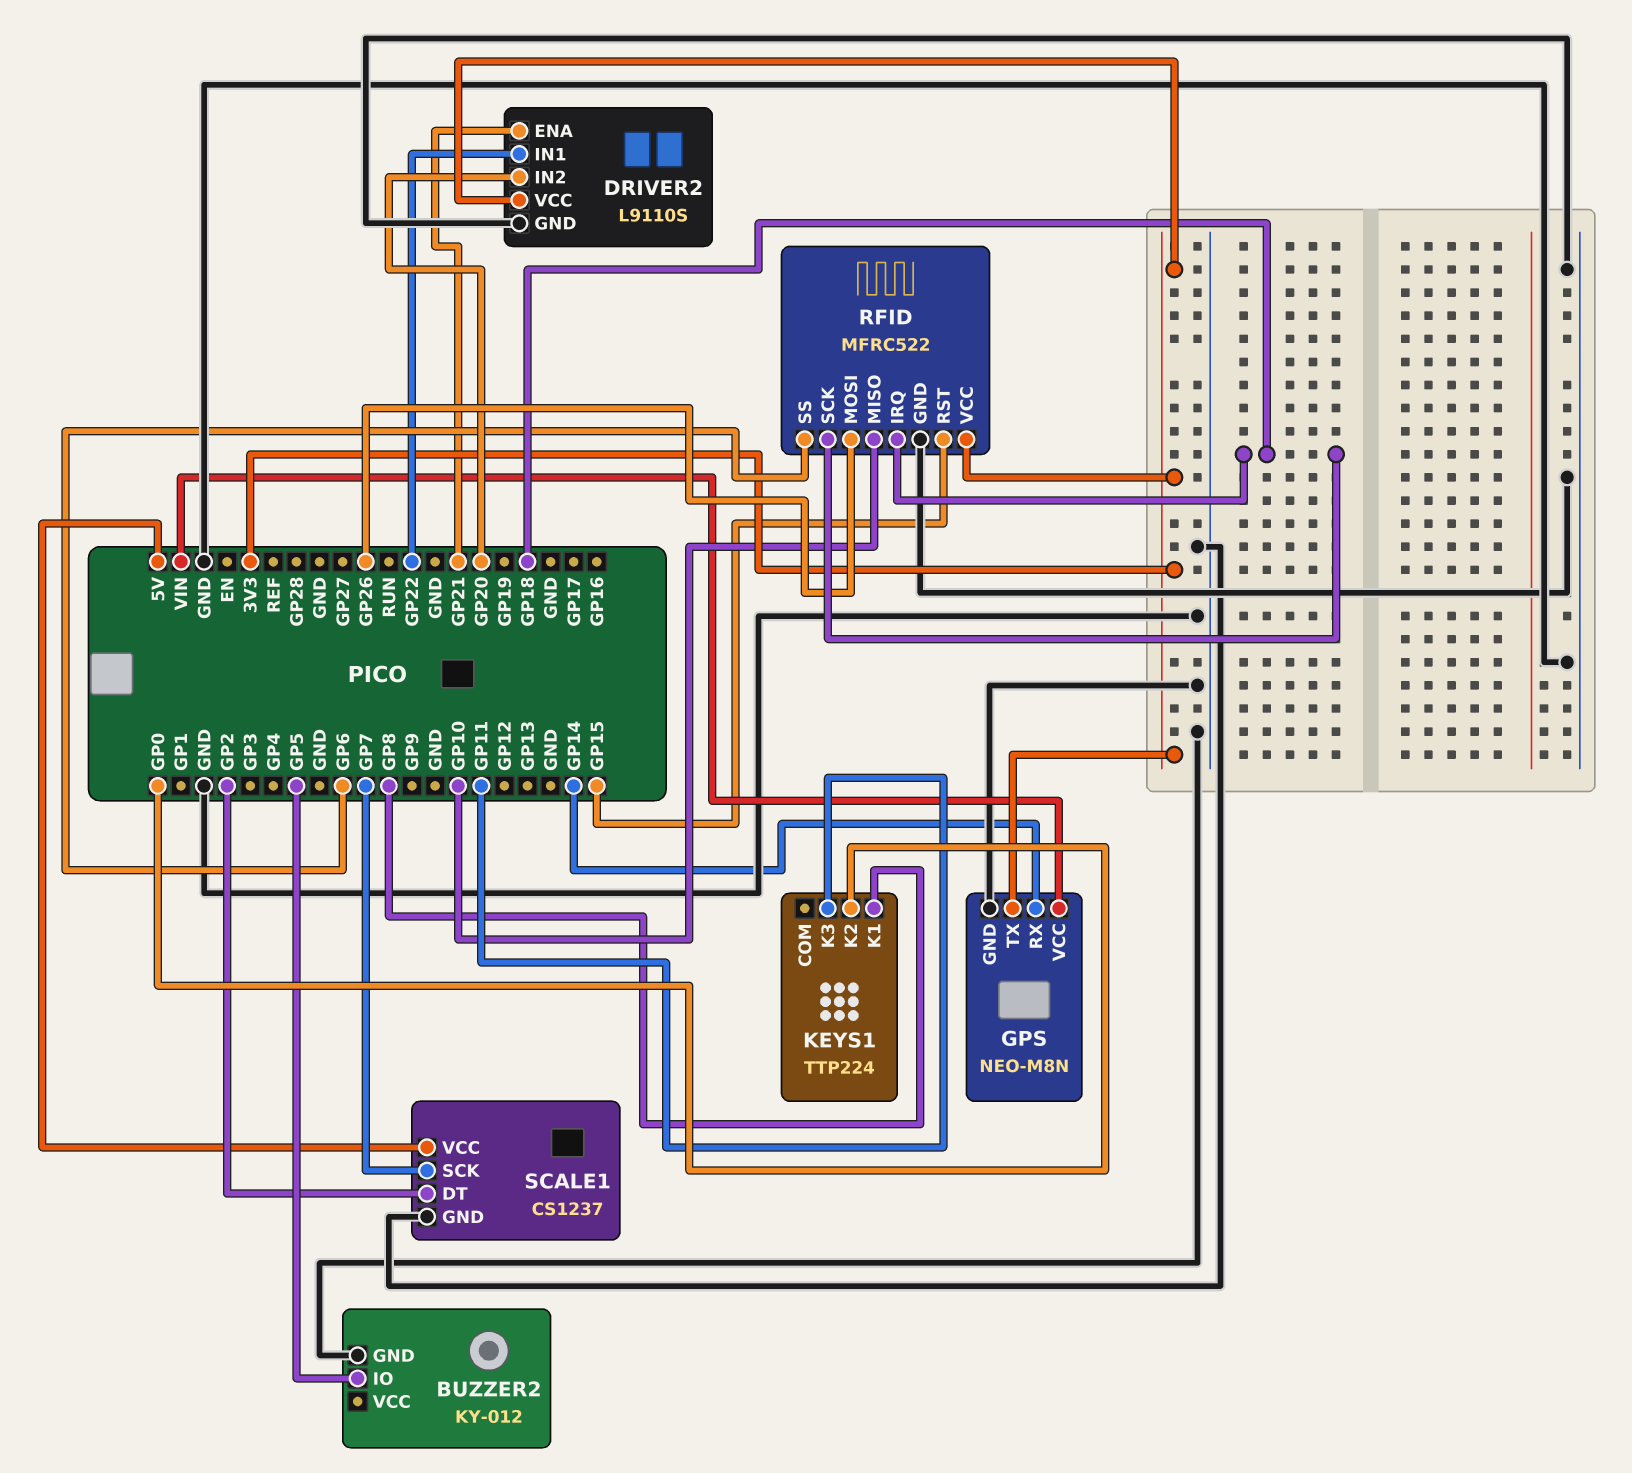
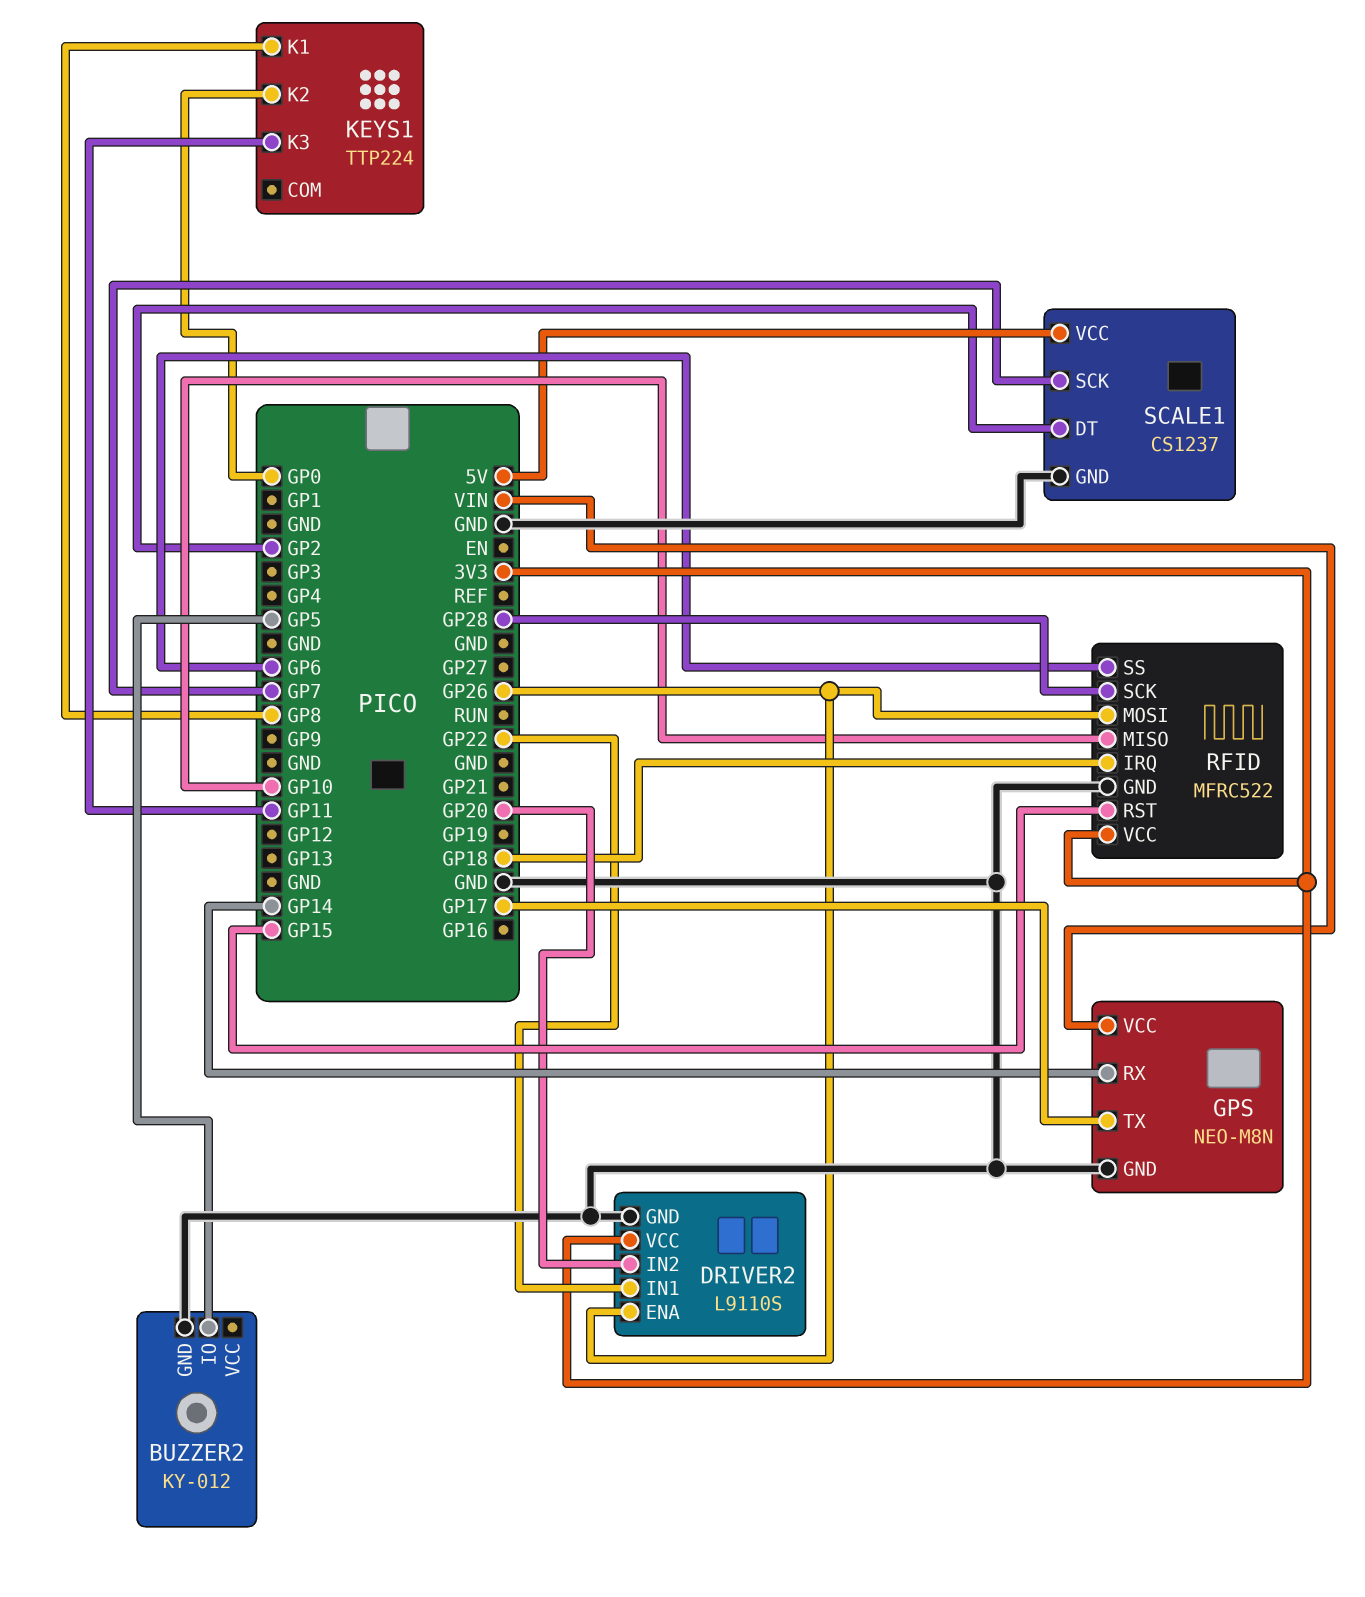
DRIVER2 pin ENA: GP21 -> GP26
GPS pin TX: 3V3 -> GP17
RFID pin SCK: GP18 -> GP28

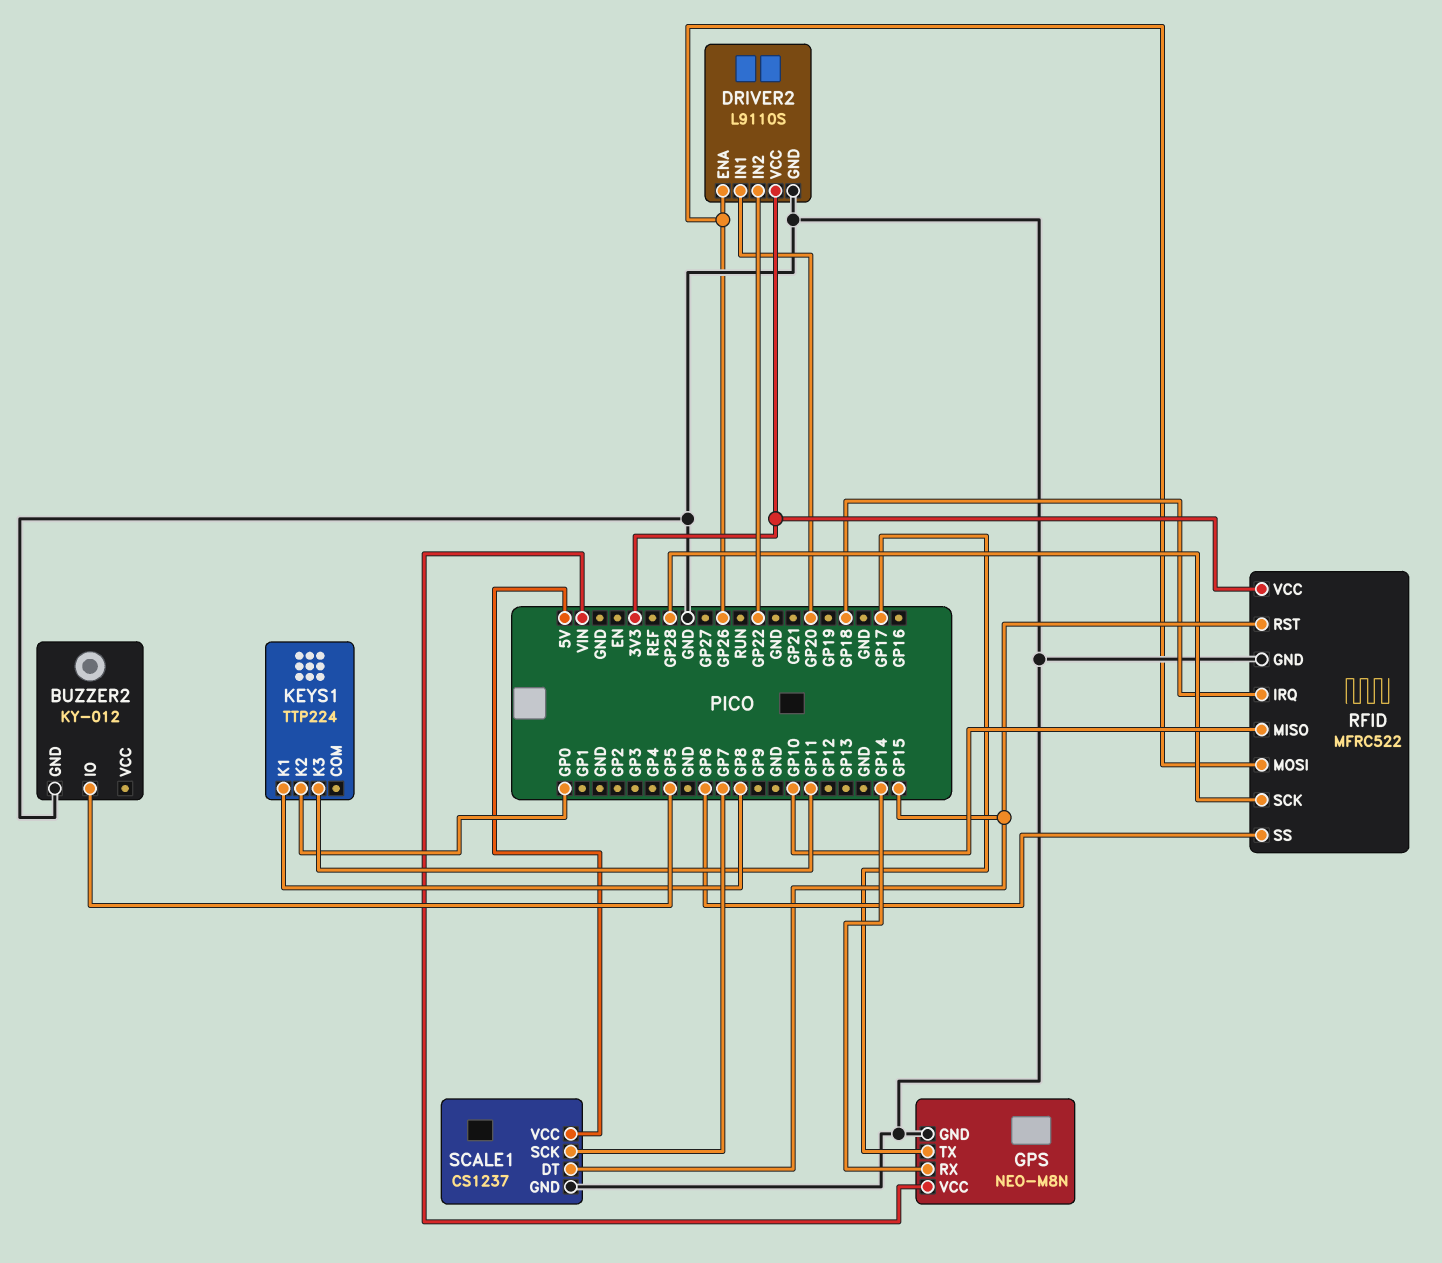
DRIVER2 pin IN1: GP22 -> GP20
DRIVER2 pin IN2: GP20 -> GP22
SCALE1 pin DT: GP2 -> GP15

